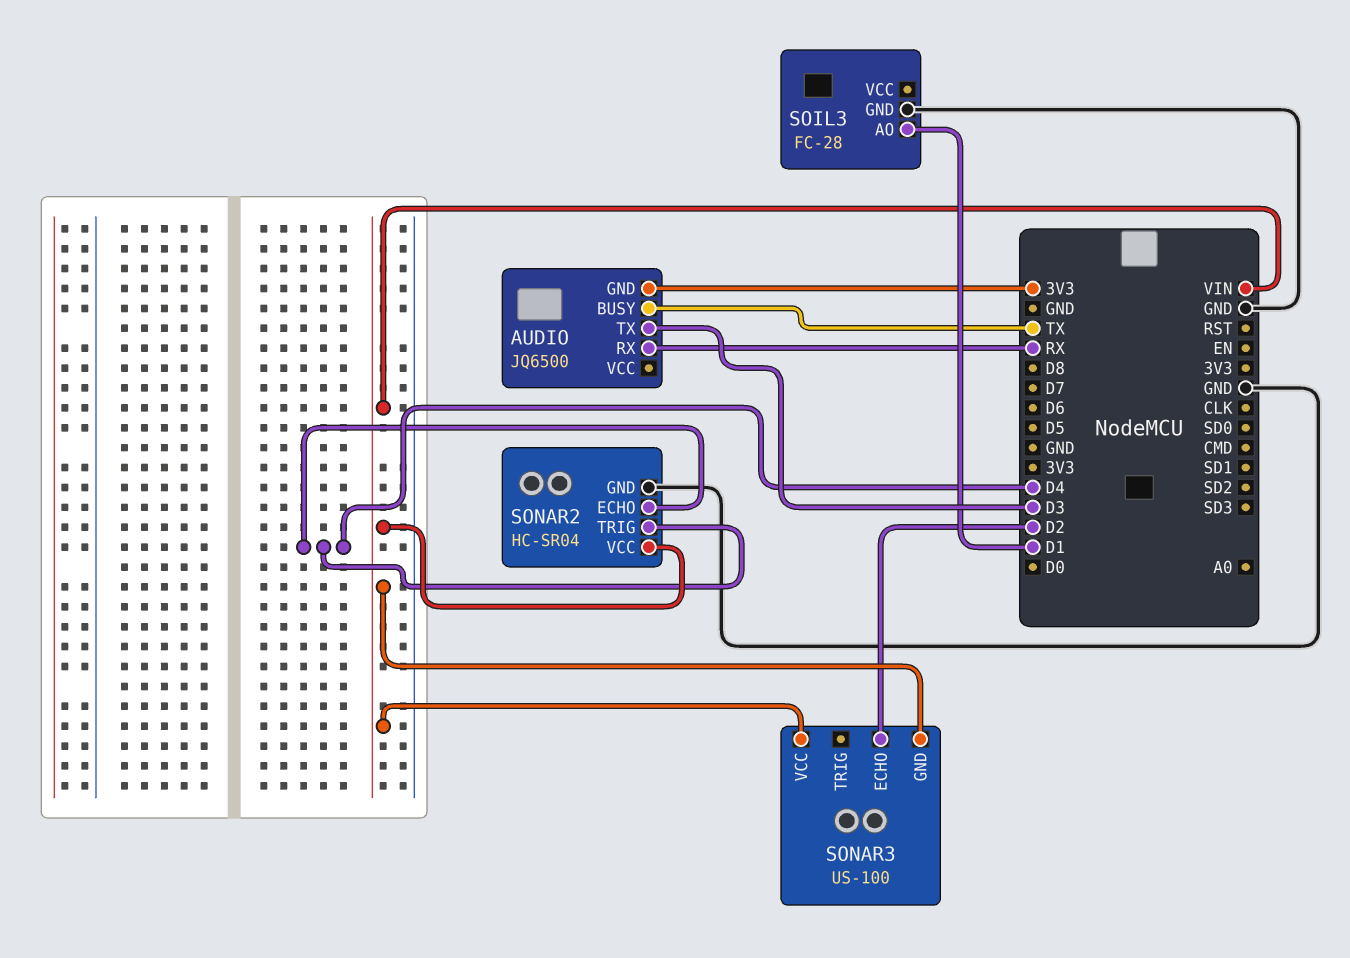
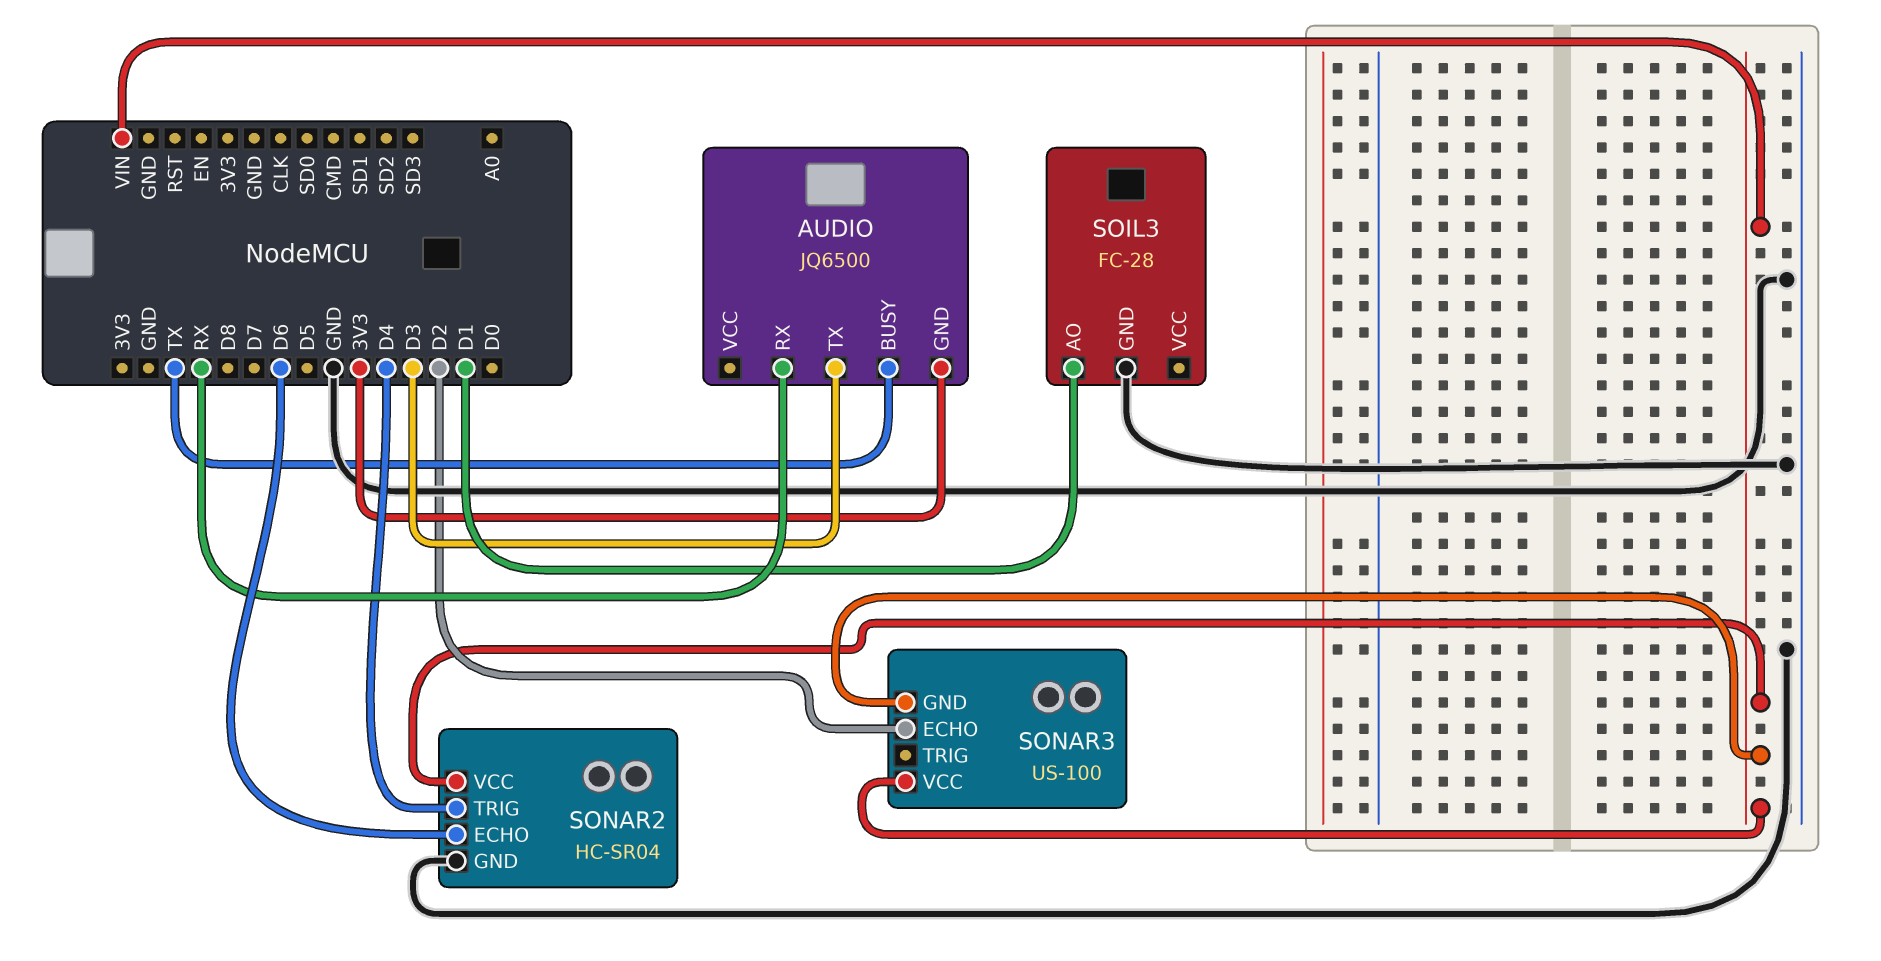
SONAR2 pin ECHO: D4 -> D6

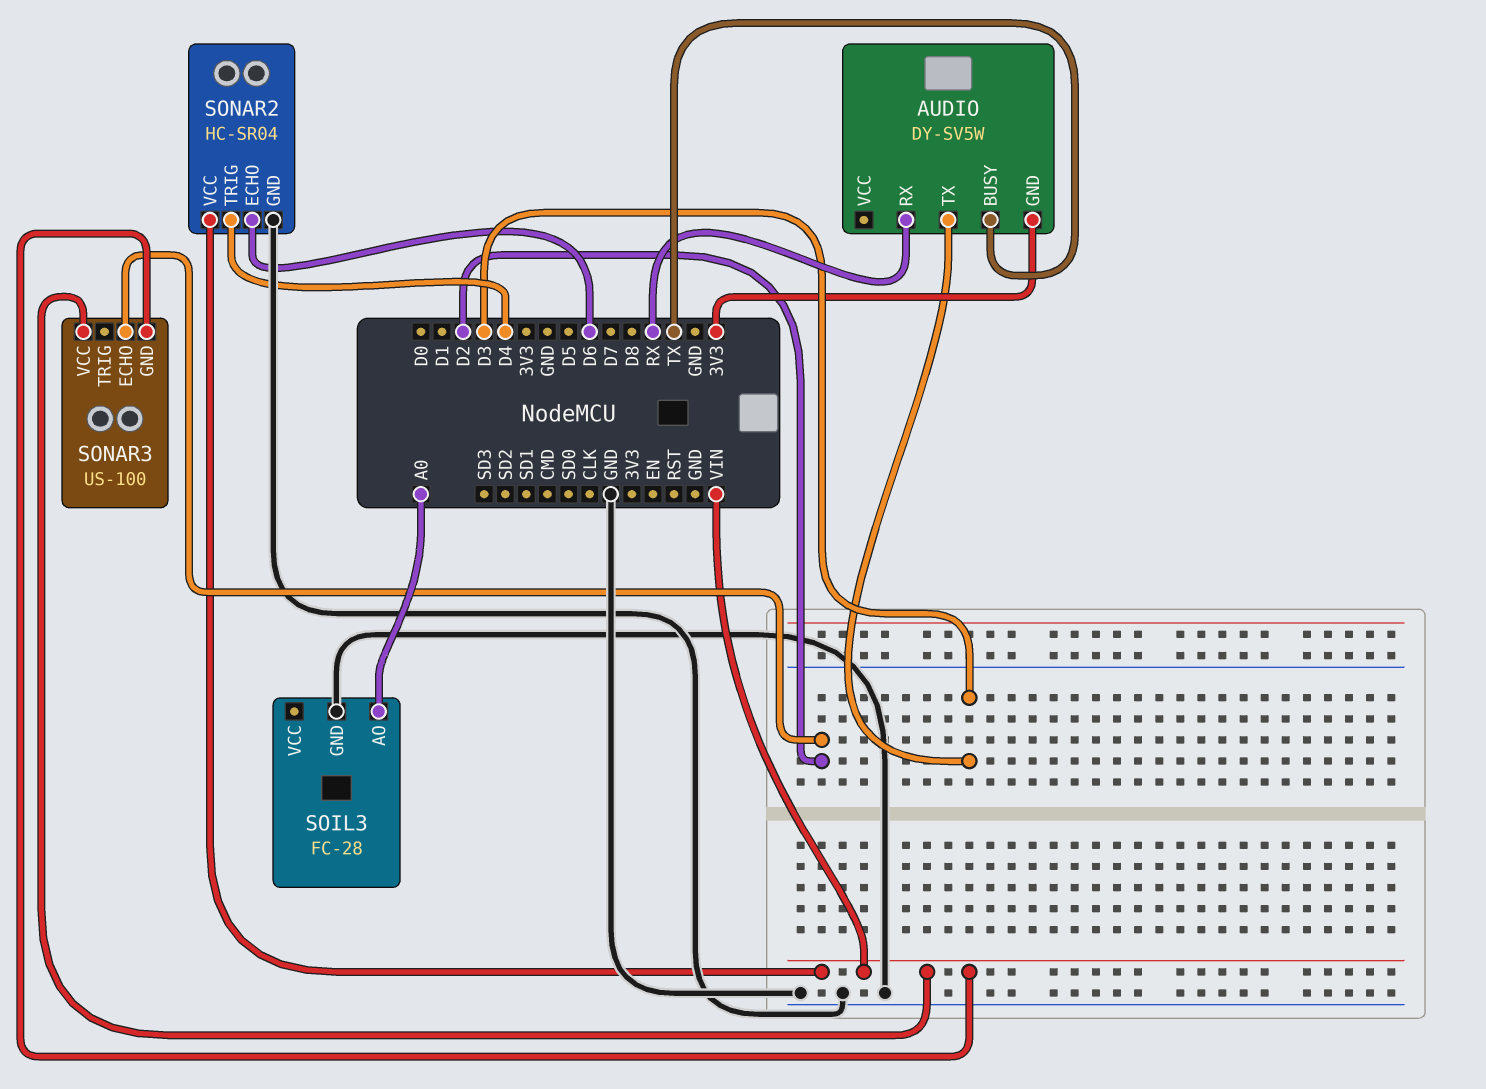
AUDIO: JQ6500 -> DY-SV5W
SOIL3 pin AO: D1 -> A0

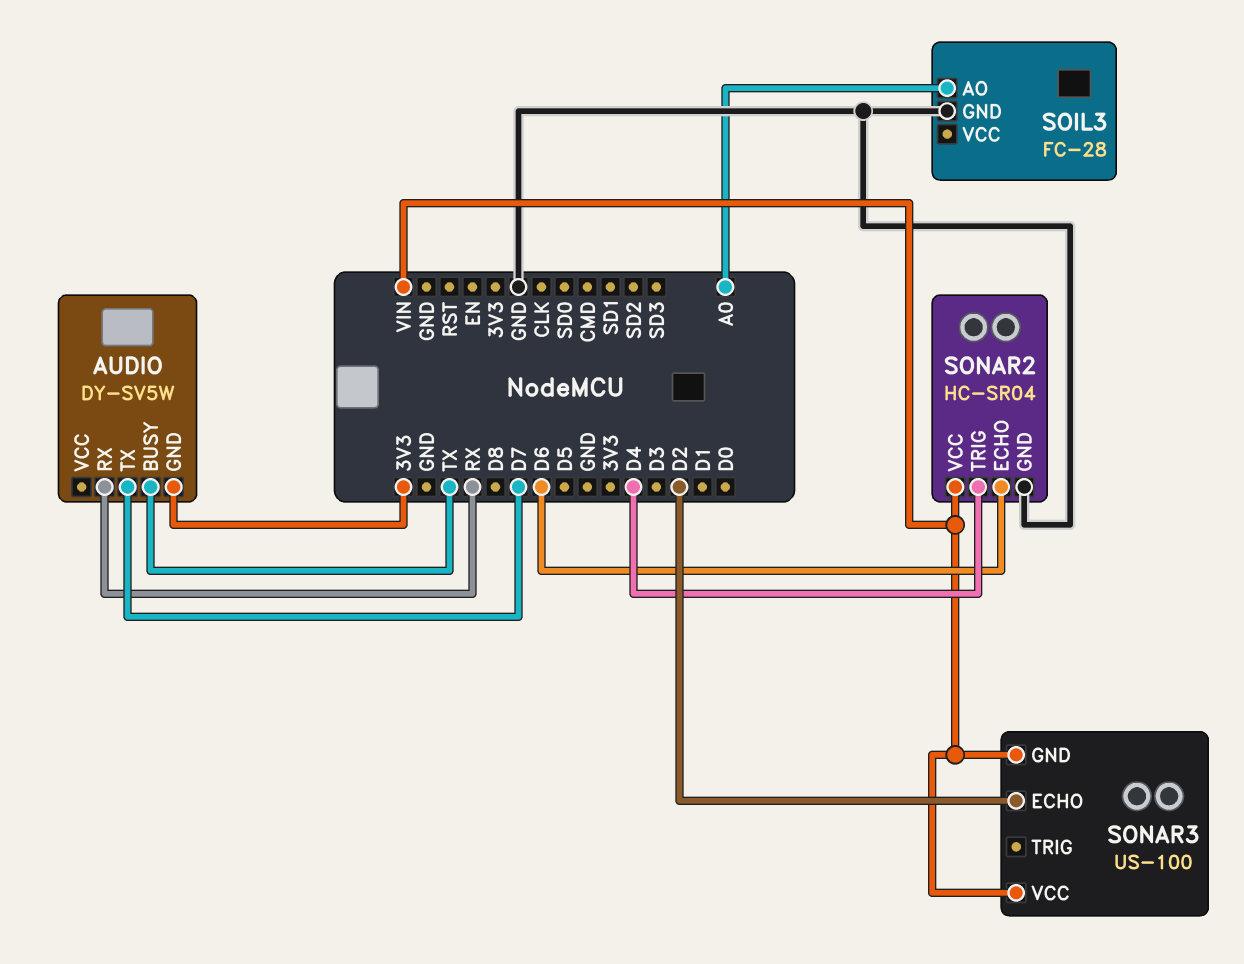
AUDIO pin TX: D3 -> D7

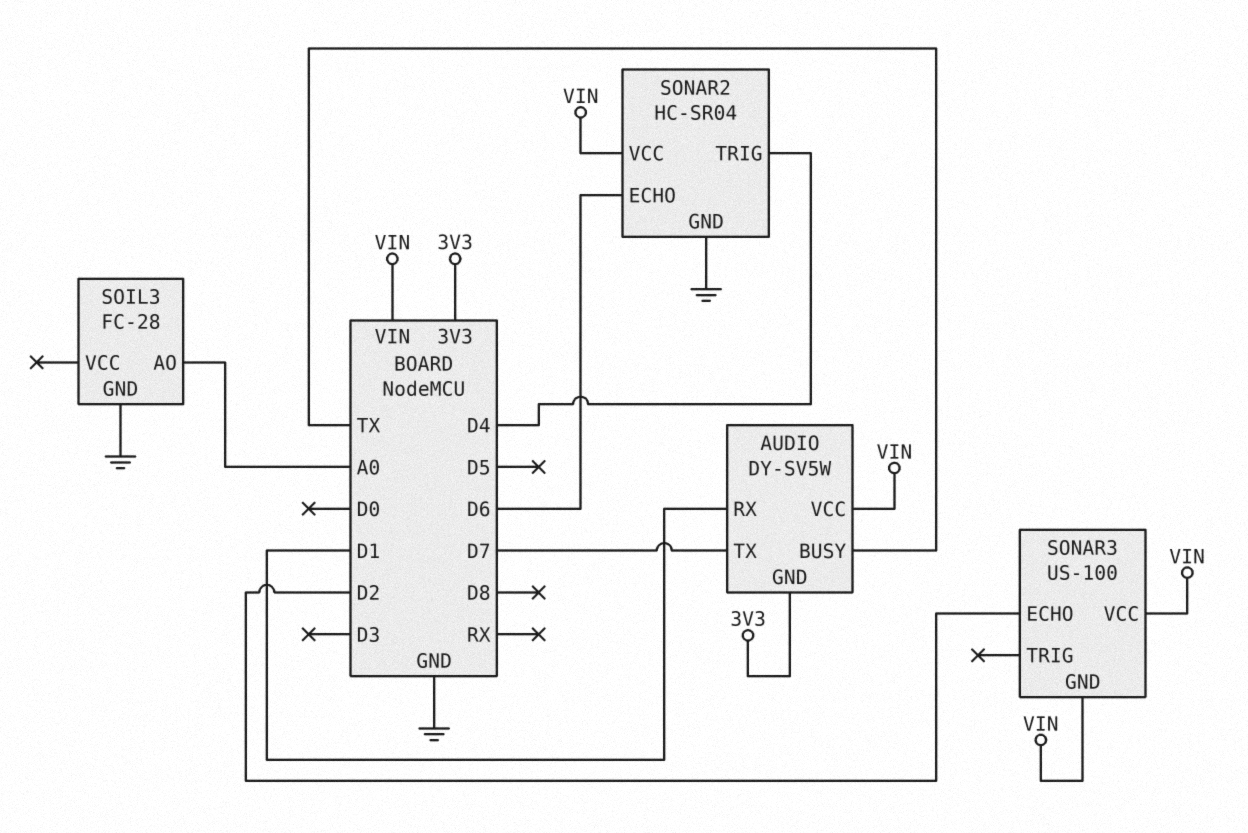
AUDIO pin RX: RX -> D1
AUDIO pin VCC: none -> VIN

